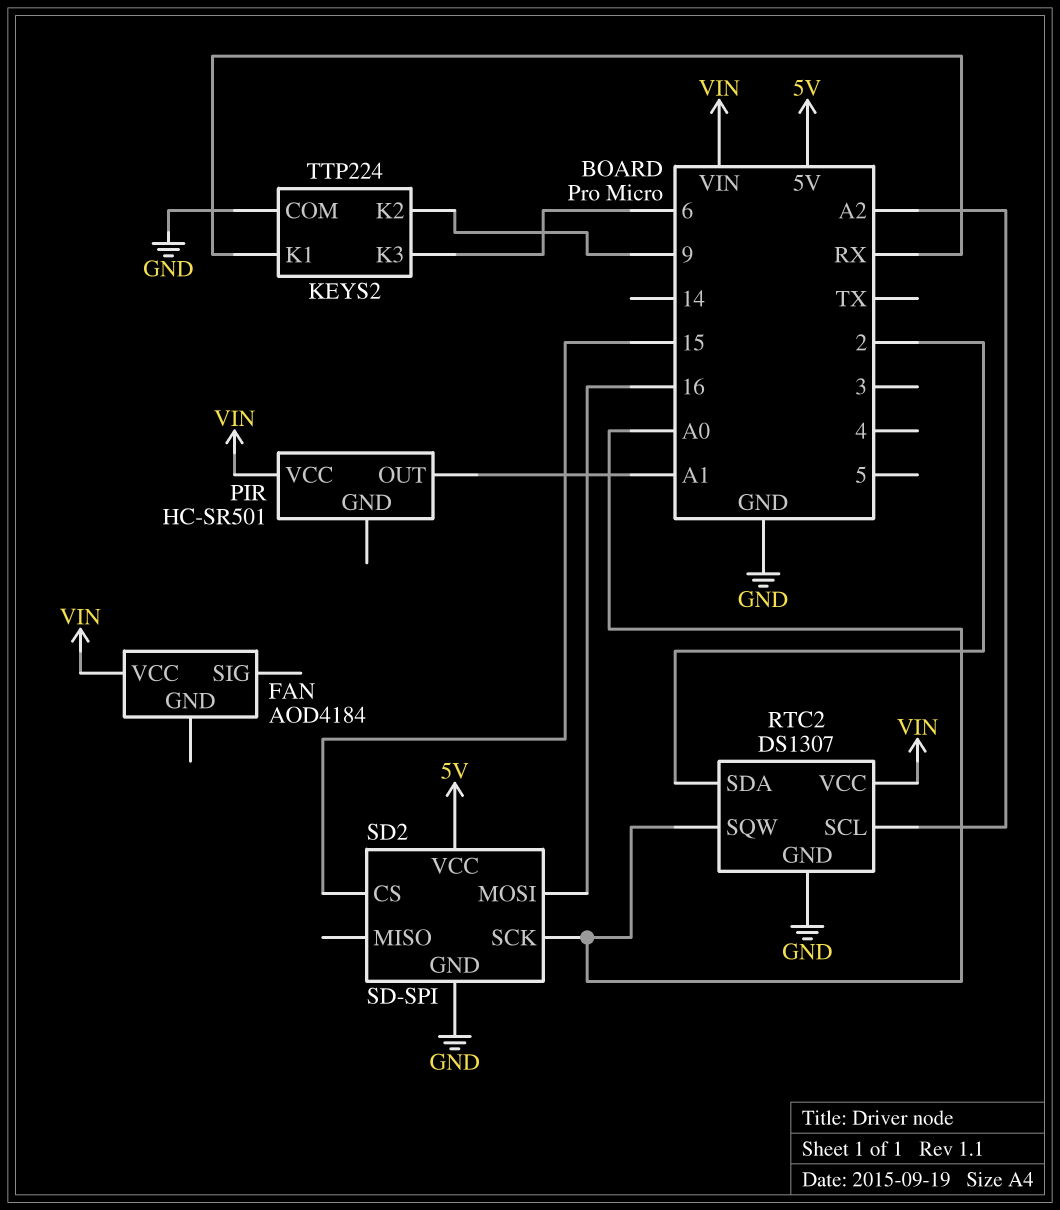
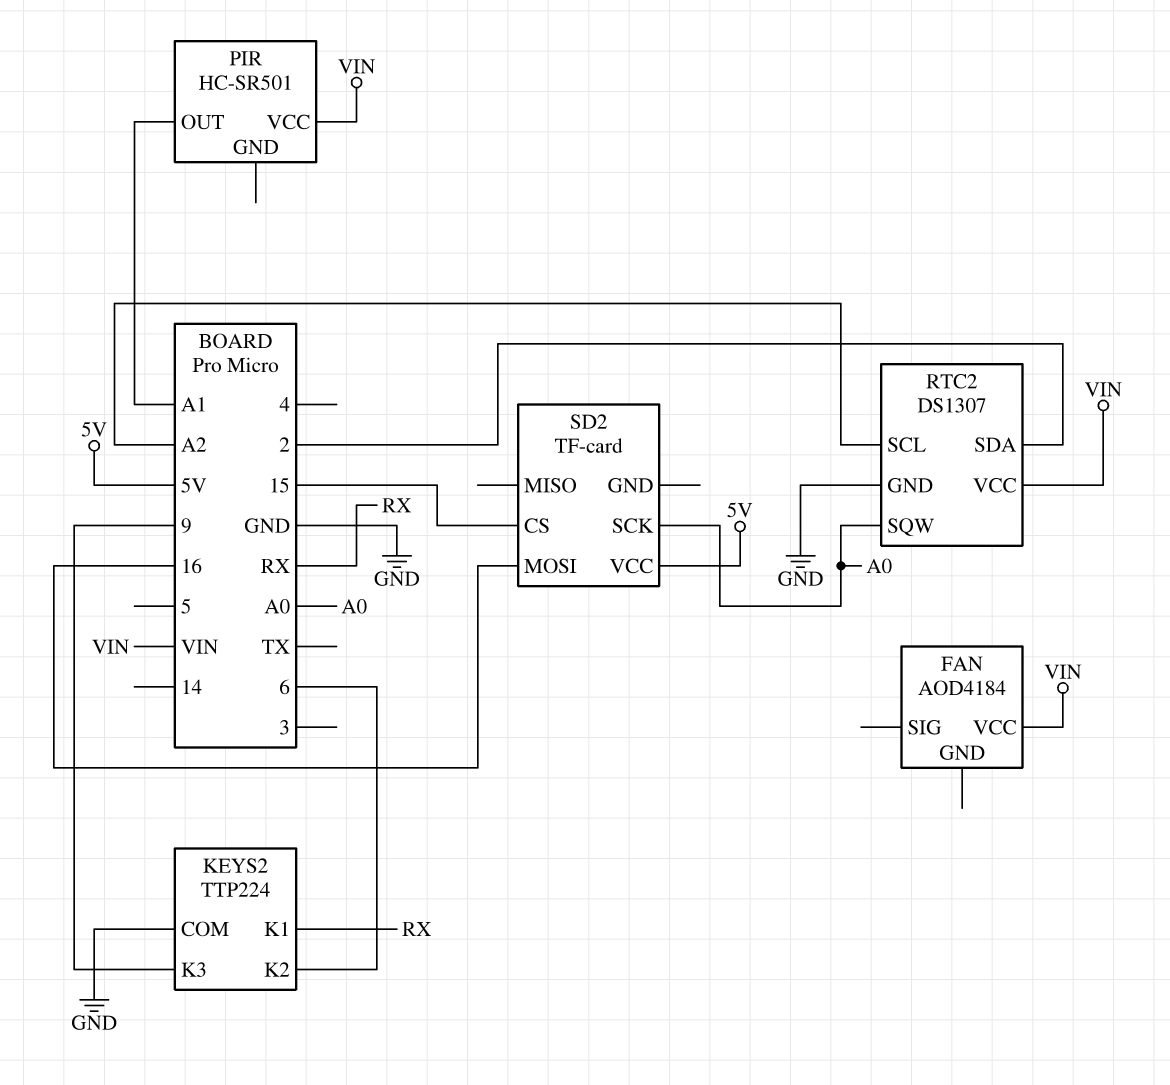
KEYS2 pin K2: 9 -> 6
KEYS2 pin K3: 6 -> 9
SD2: SD-SPI -> TF-card
SD2 pin GND: GND -> none

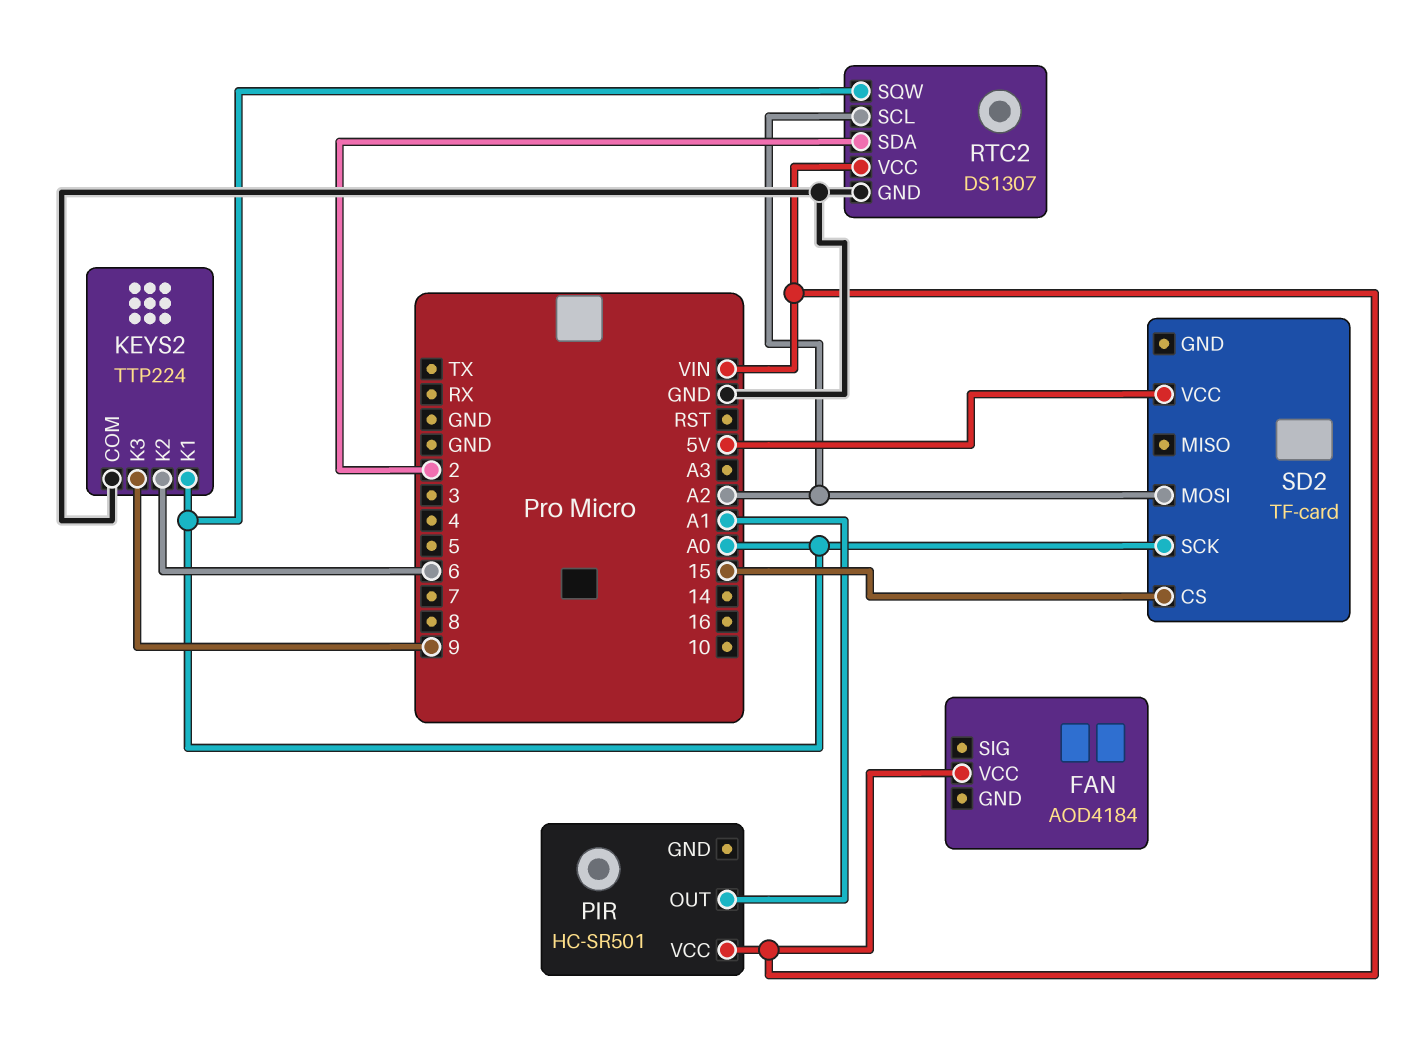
KEYS2 pin K1: RX -> A0
SD2 pin MOSI: 16 -> A2

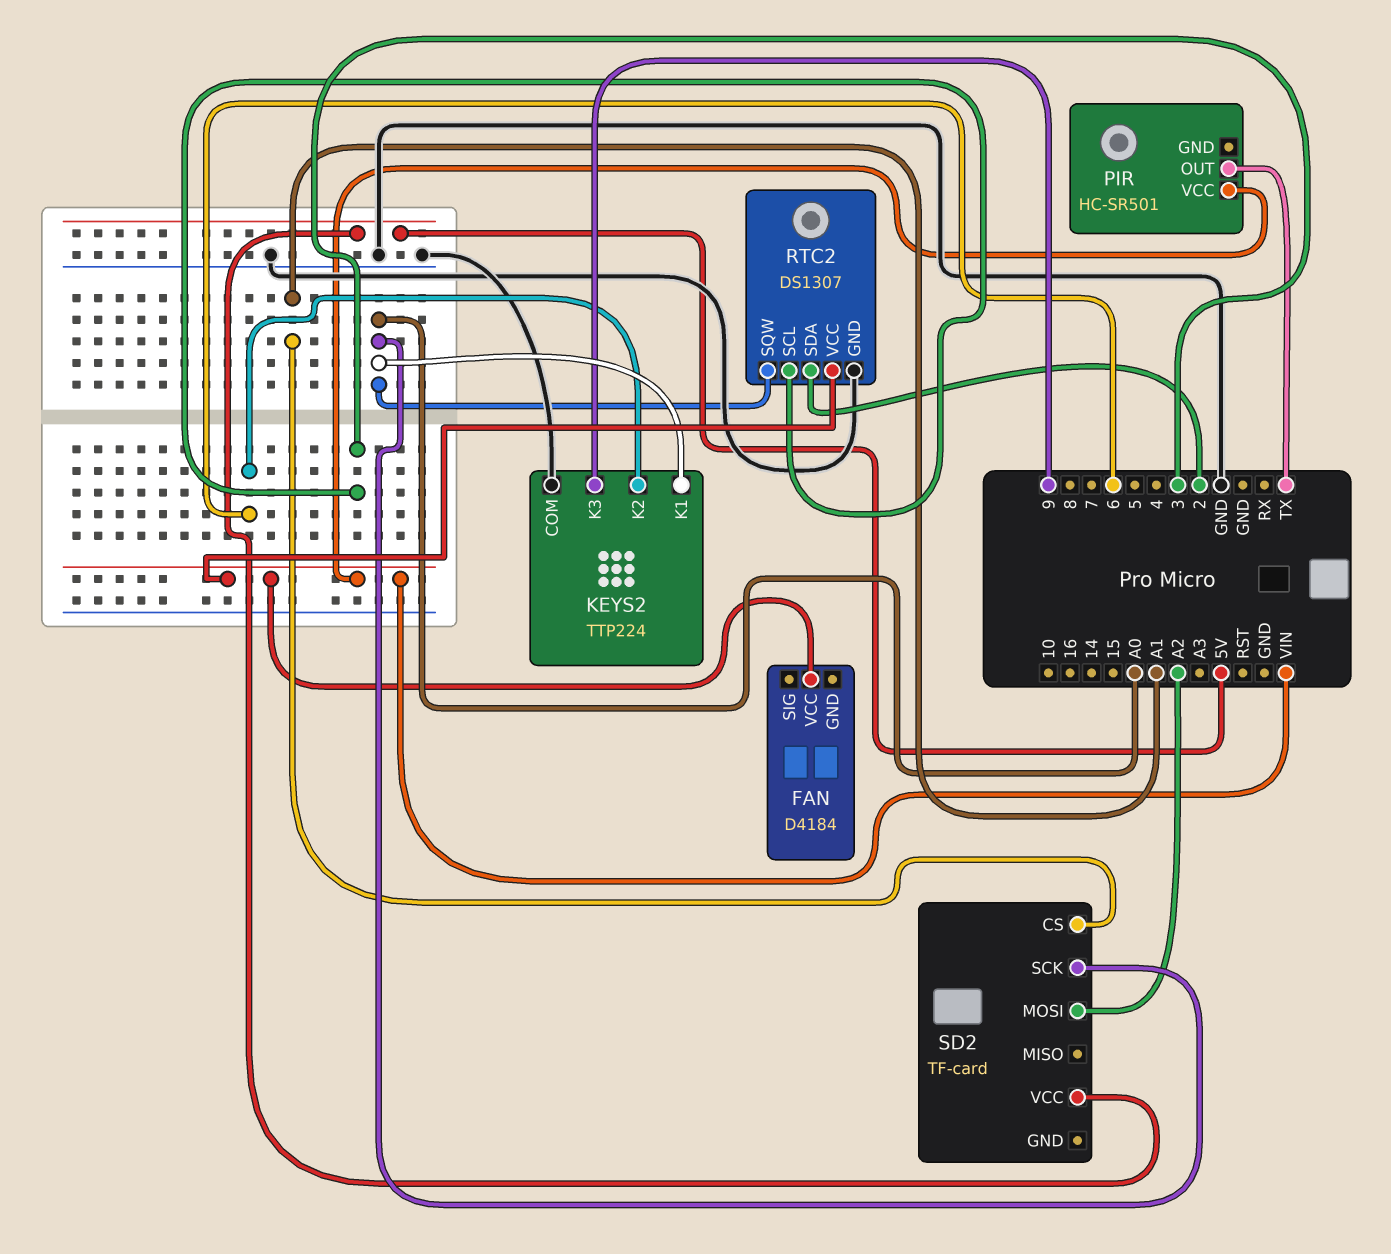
FAN: AOD4184 -> D4184
PIR pin OUT: A1 -> TX
RTC2 pin SCL: A2 -> 3
SD2 pin CS: 15 -> A1

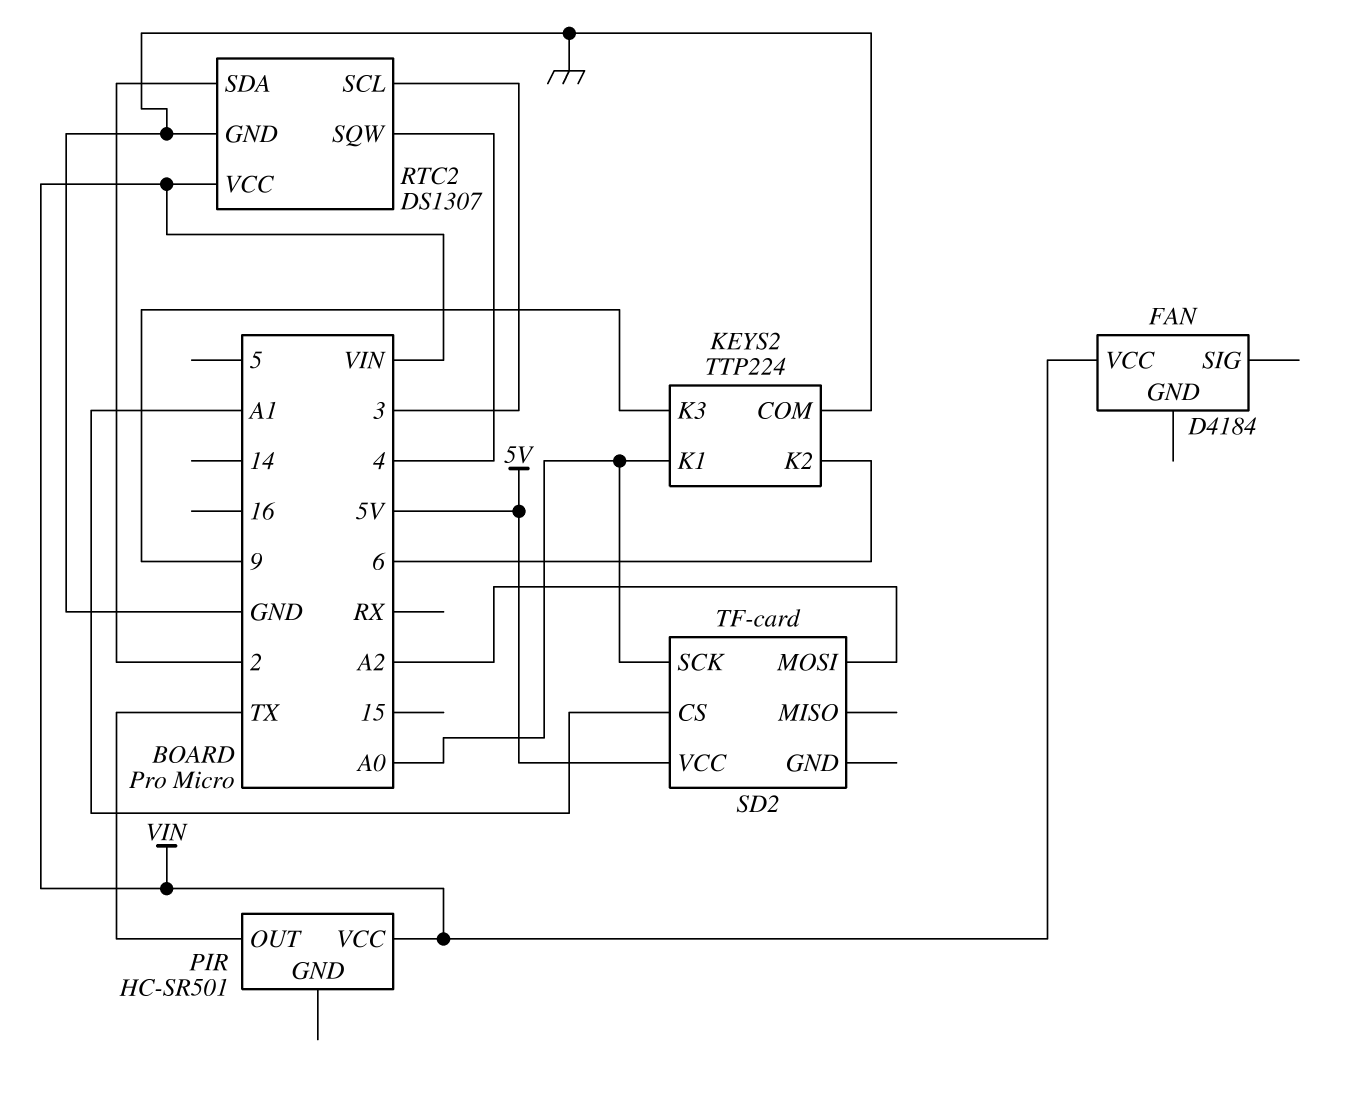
RTC2 pin SQW: A0 -> 4

